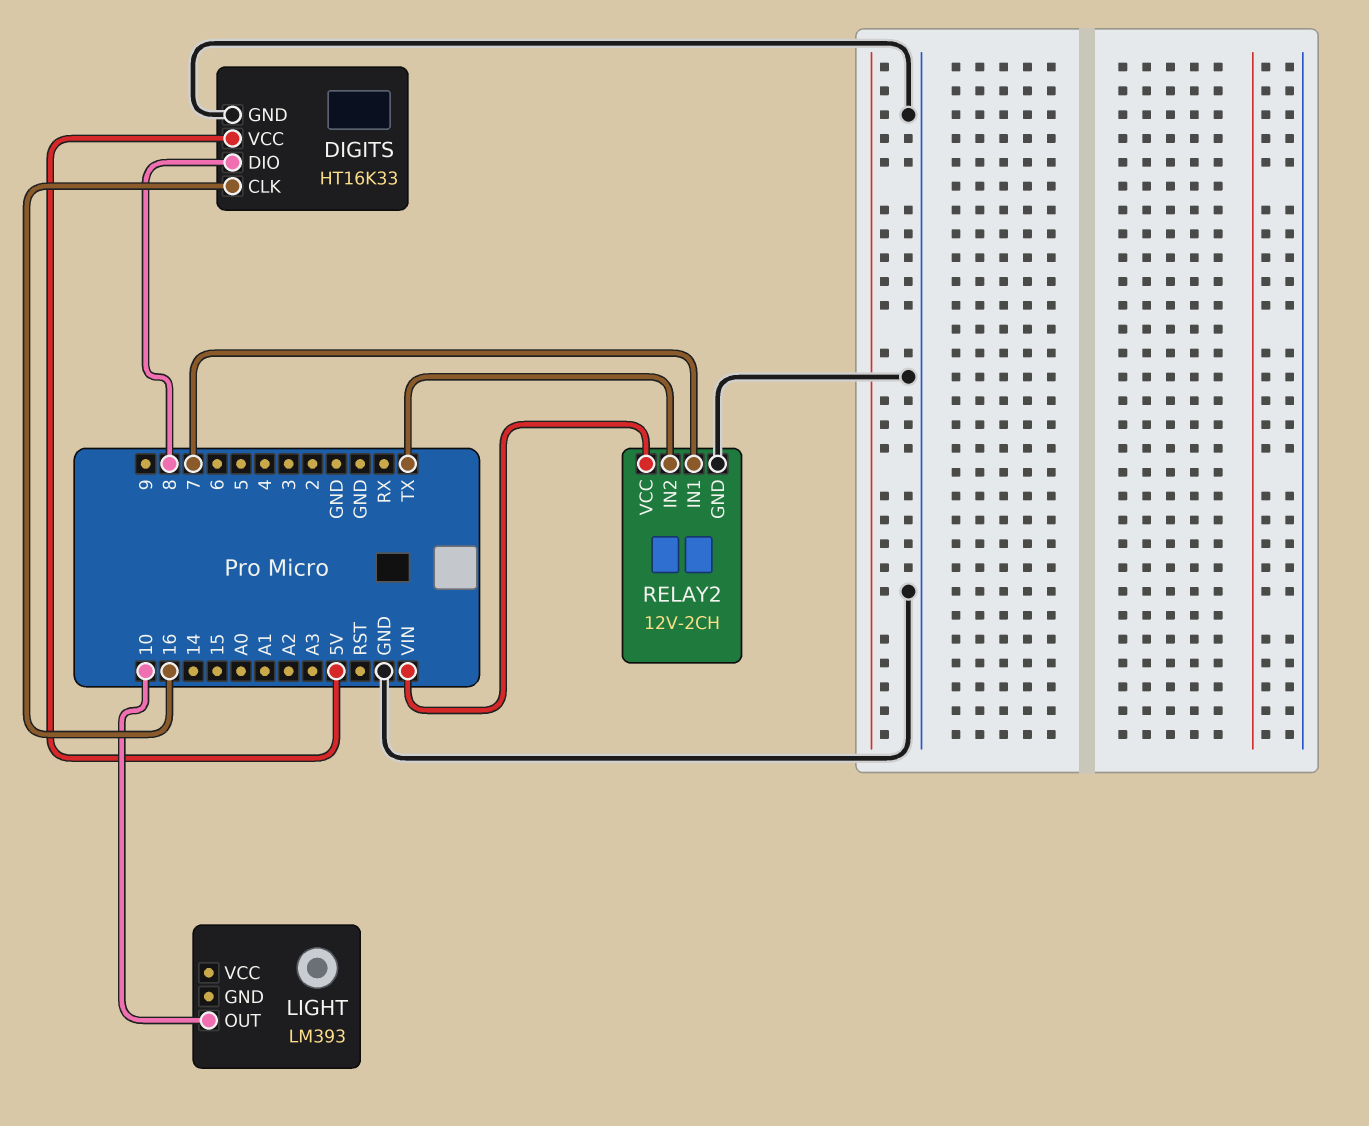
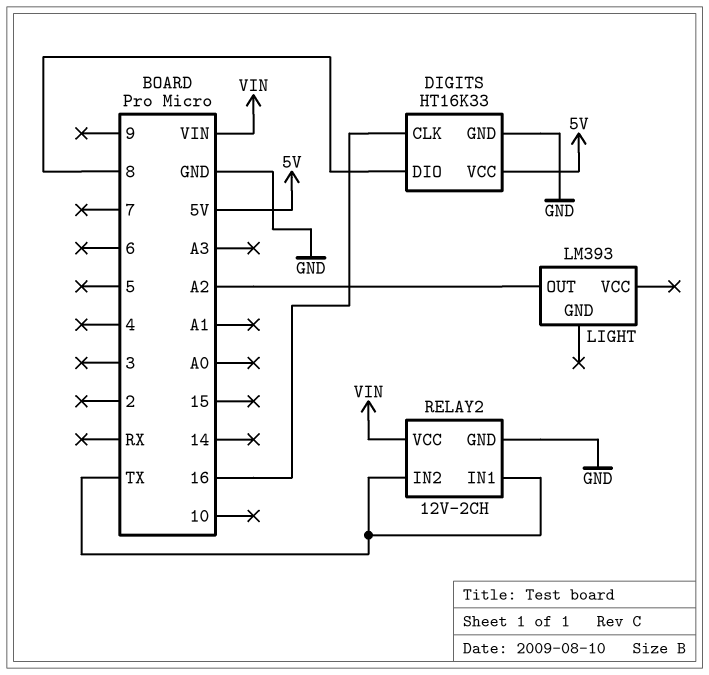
LIGHT pin OUT: 10 -> A2
RELAY2 pin IN1: 7 -> TX

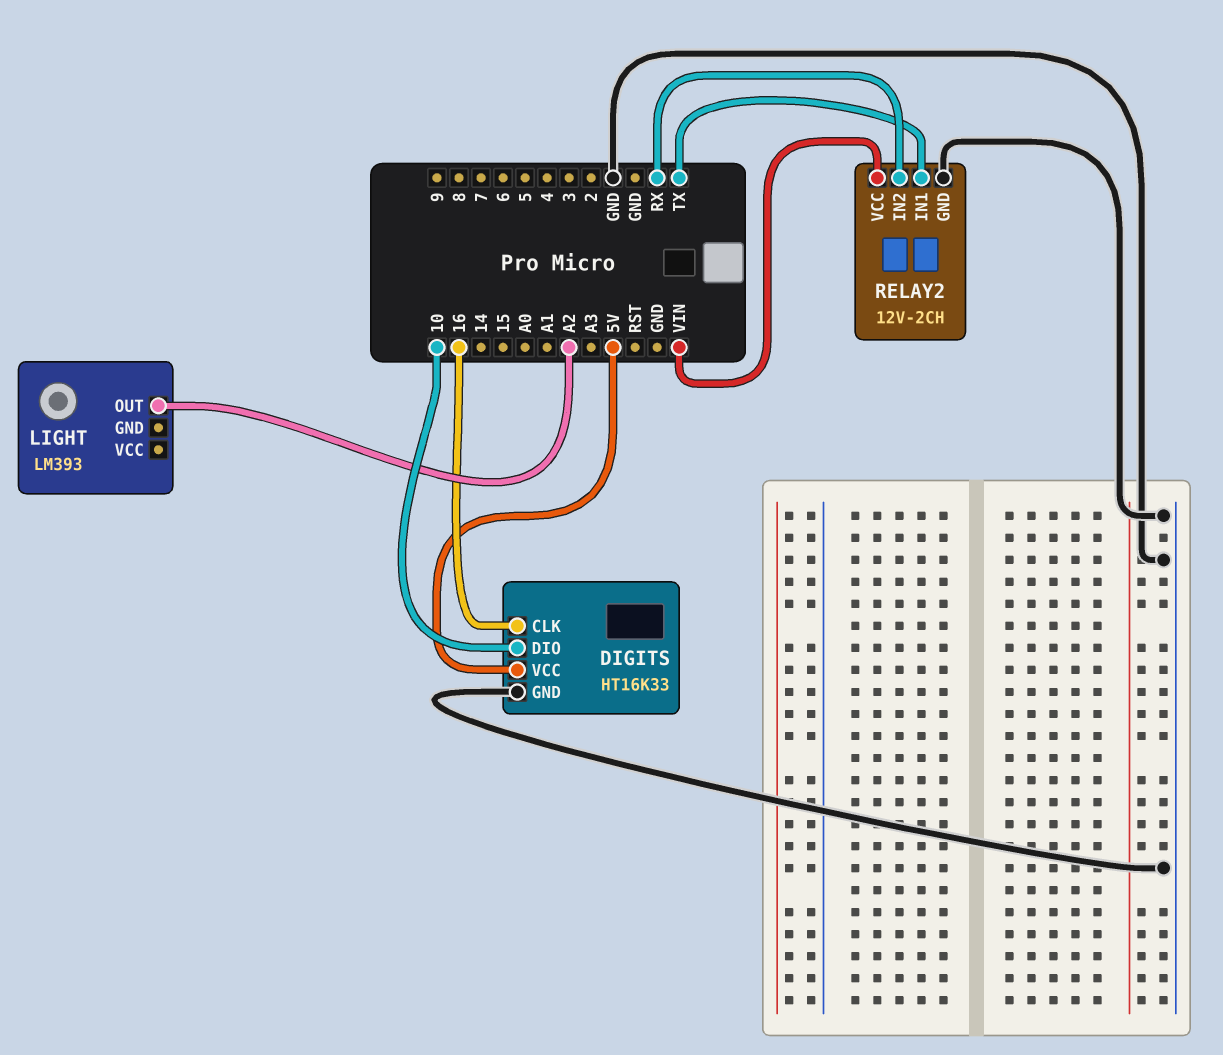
DIGITS pin DIO: 8 -> 10
RELAY2 pin IN2: TX -> RX

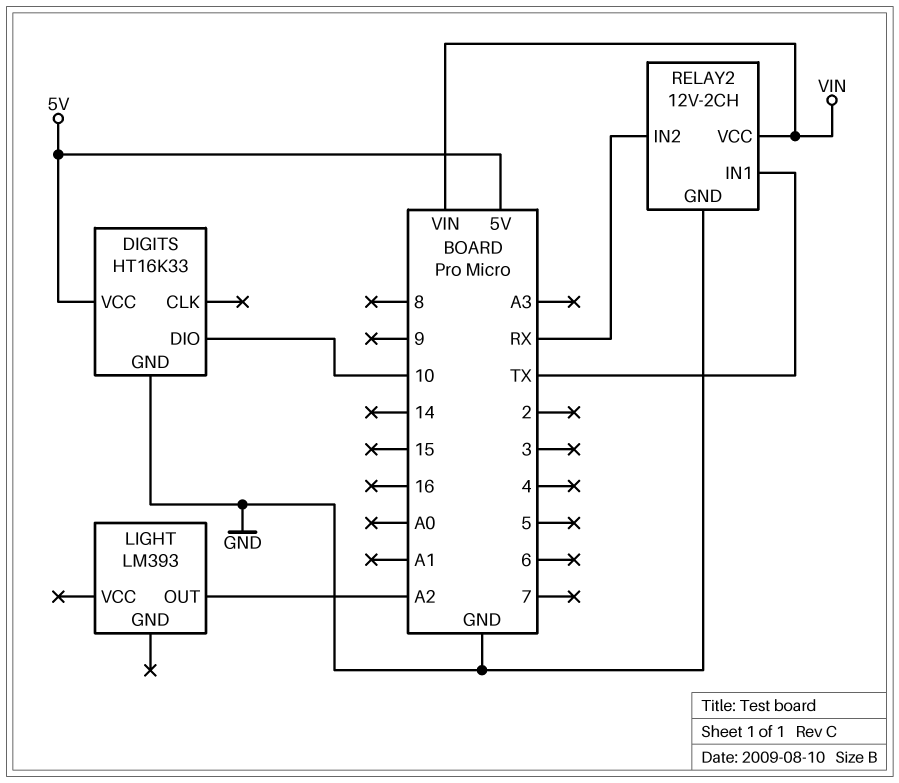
DIGITS pin CLK: 16 -> none

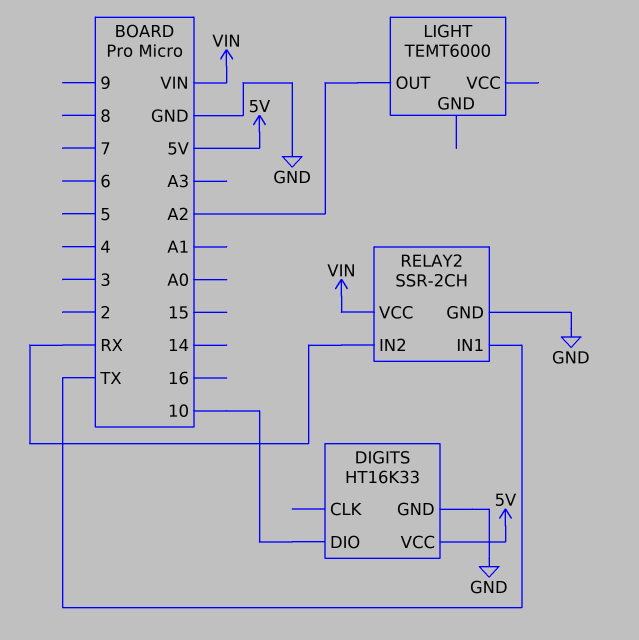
LIGHT: LM393 -> TEMT6000
RELAY2: 12V-2CH -> SSR-2CH

